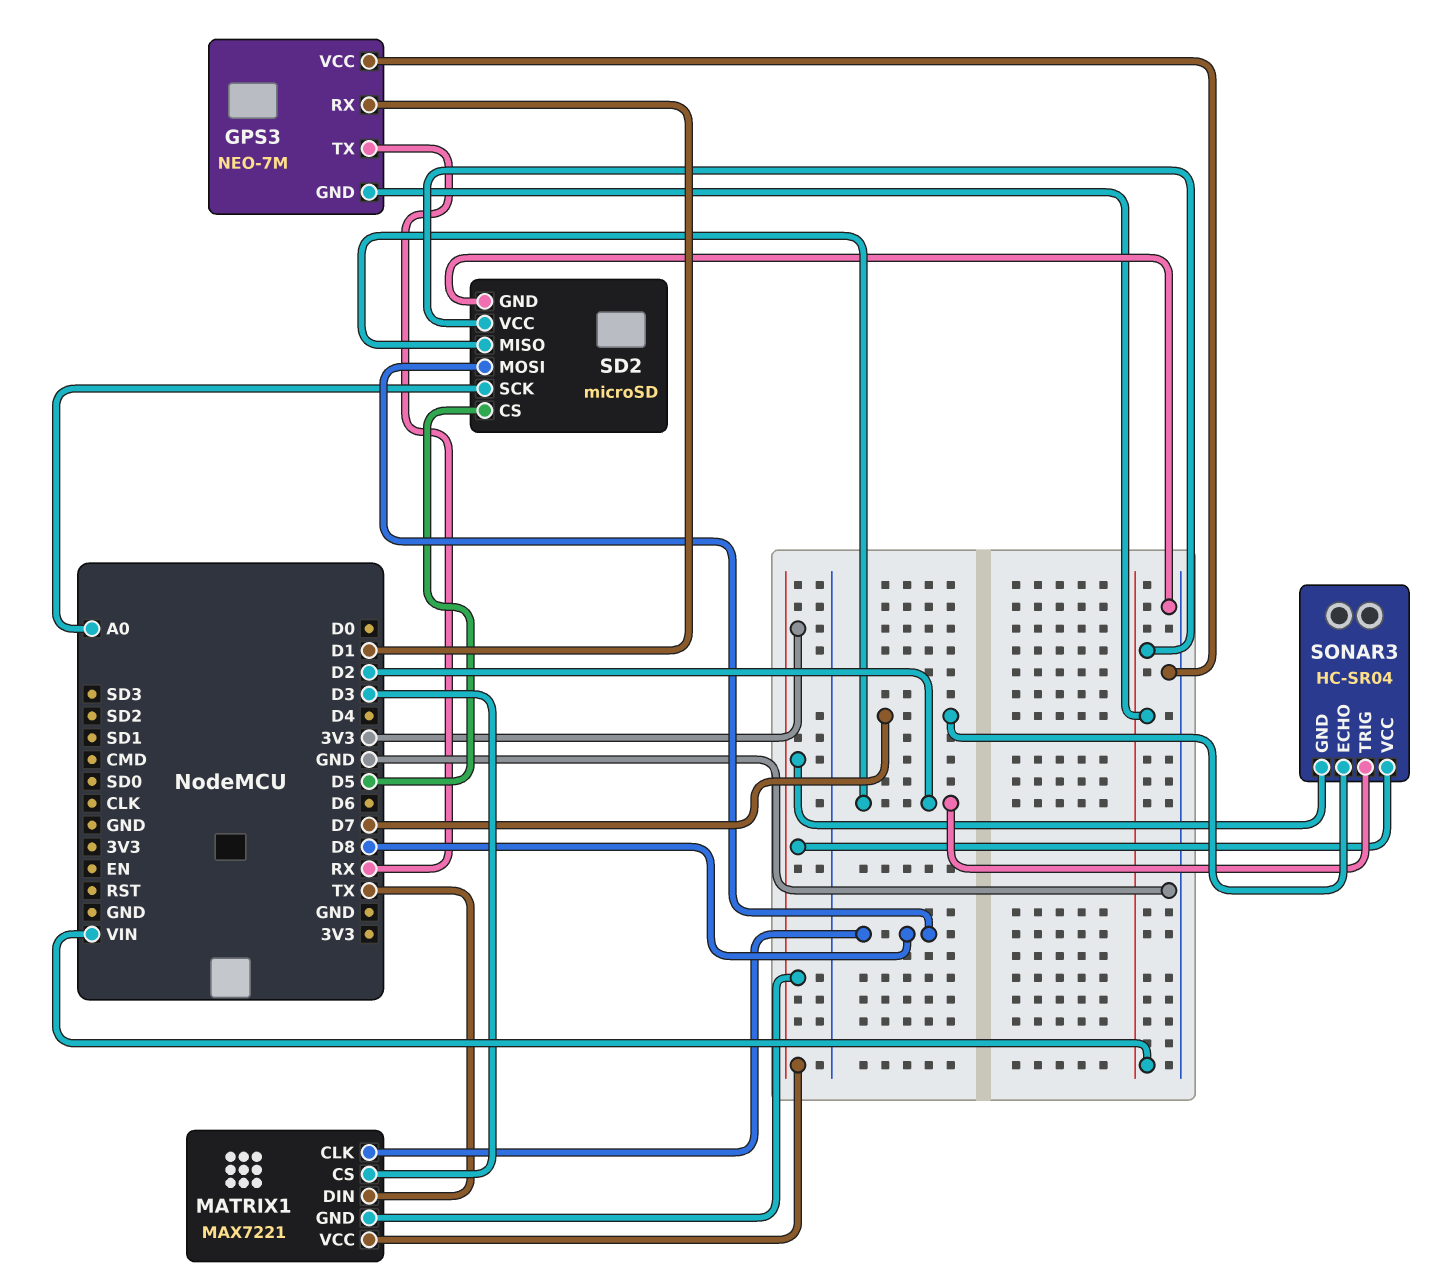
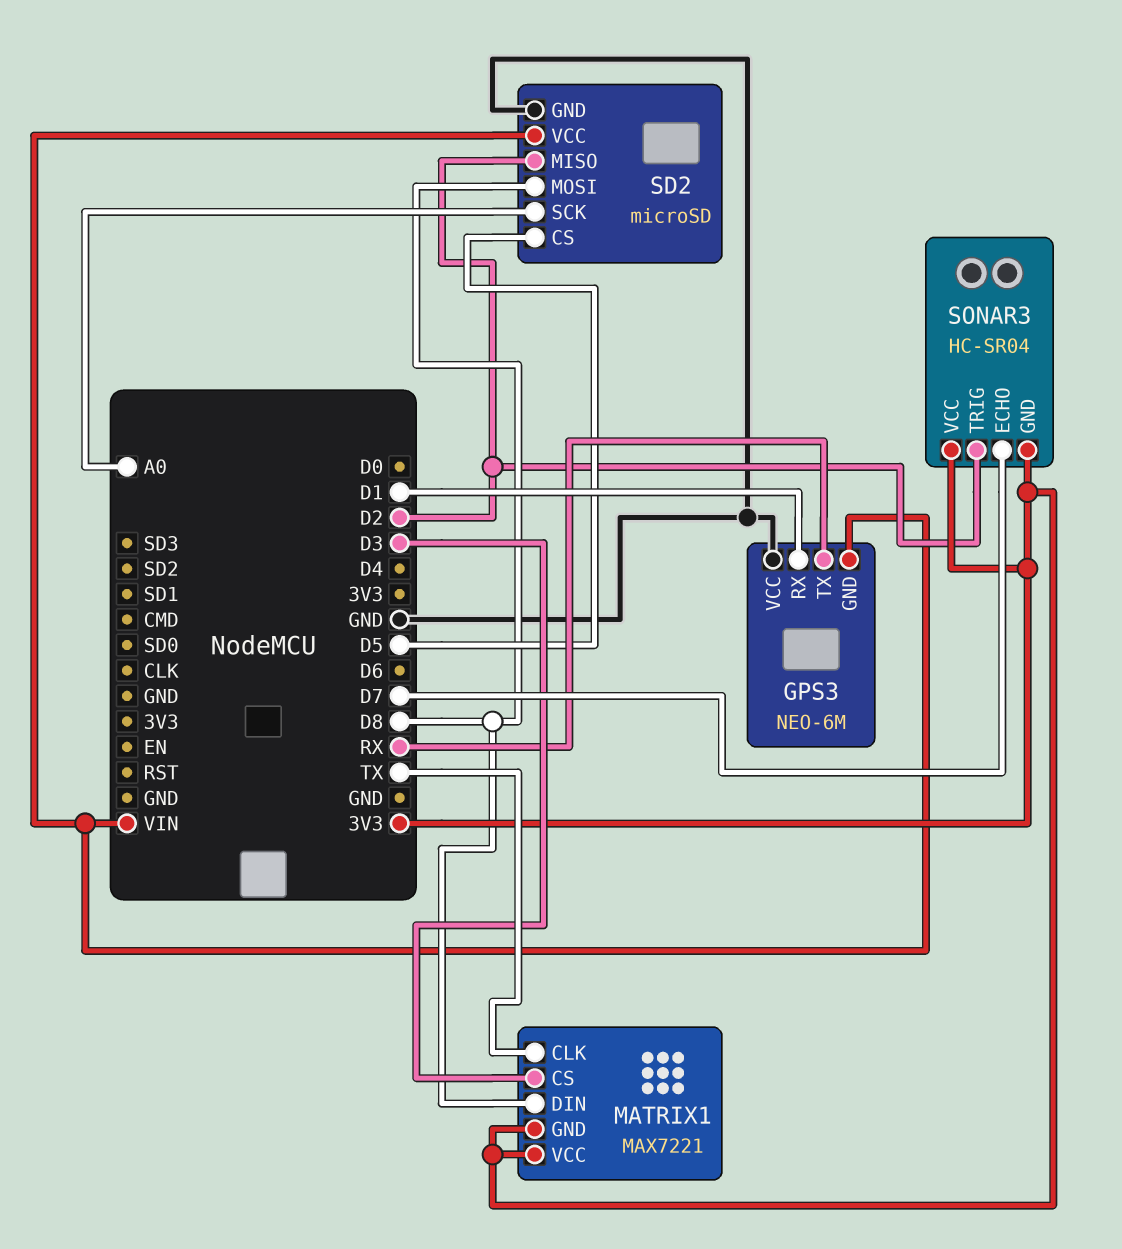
GPS3: NEO-7M -> NEO-6M
MATRIX1 pin CLK: D8 -> TX
MATRIX1 pin DIN: TX -> D8

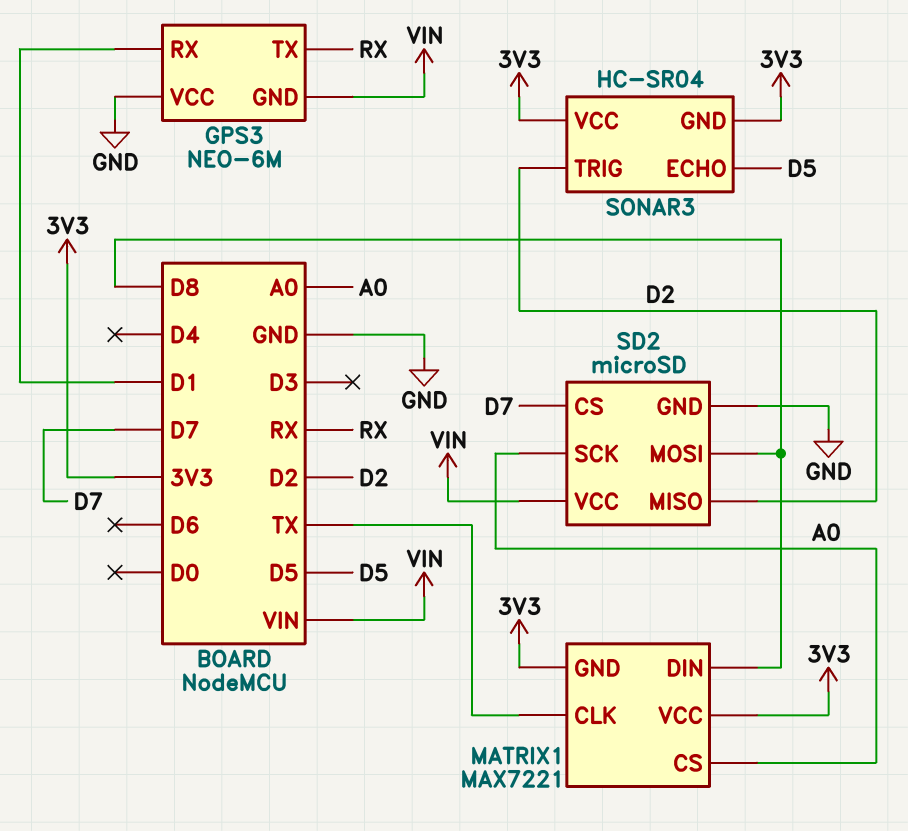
MATRIX1 pin CS: D3 -> A0
SD2 pin CS: D5 -> D7
SONAR3 pin ECHO: D7 -> D5

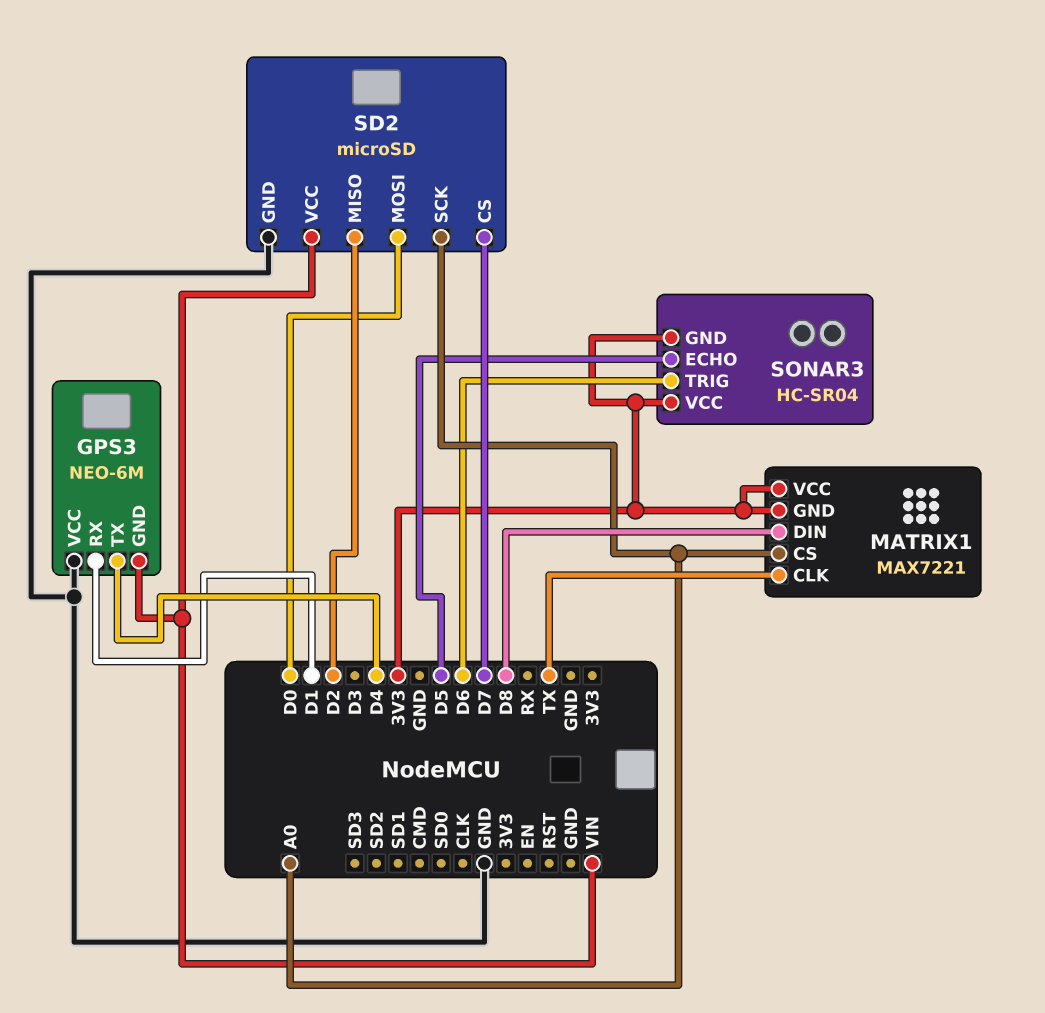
GPS3 pin TX: RX -> D4
SD2 pin MOSI: D8 -> D0
SONAR3 pin TRIG: D2 -> D6

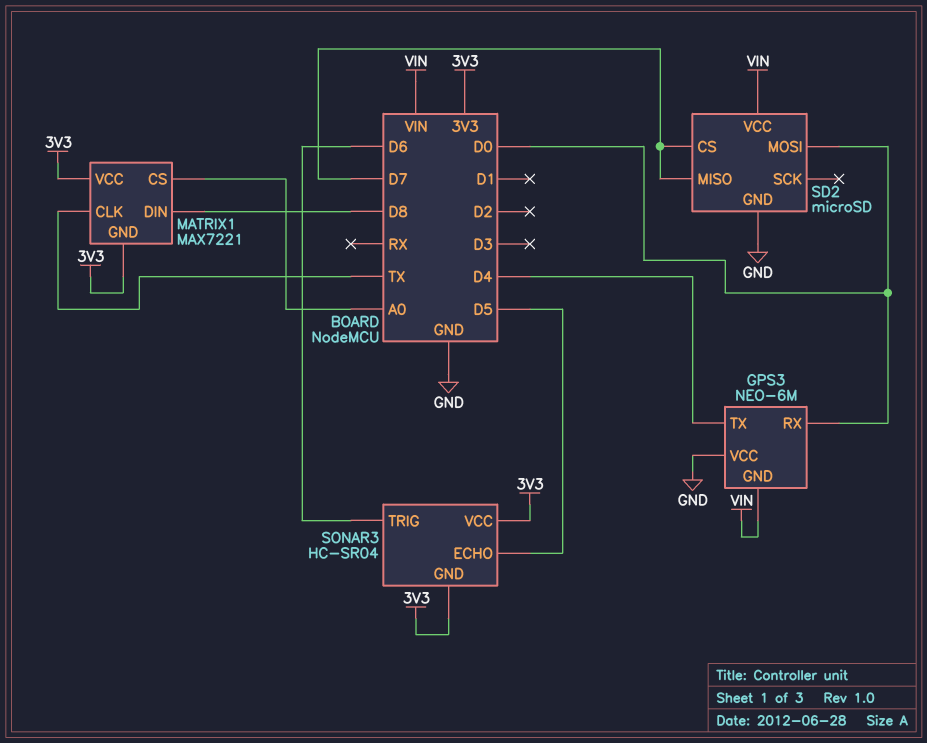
GPS3 pin RX: D1 -> D0
SD2 pin MISO: D2 -> D7
SD2 pin SCK: A0 -> none

